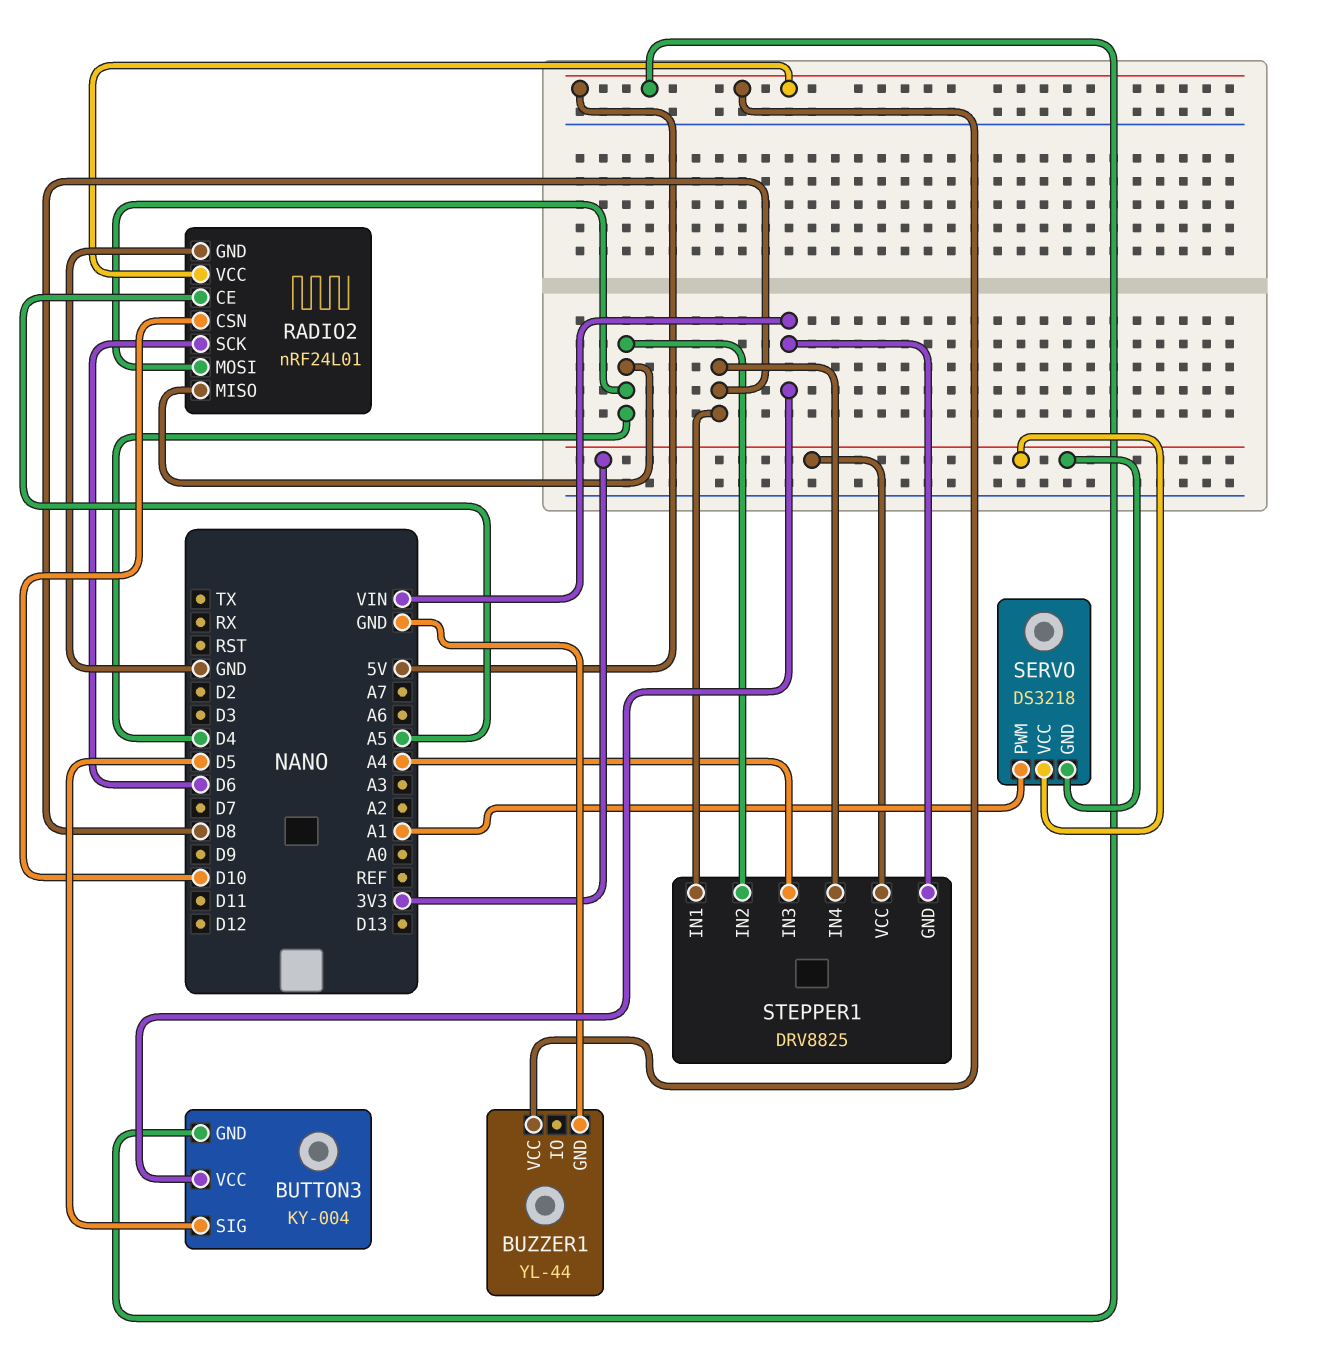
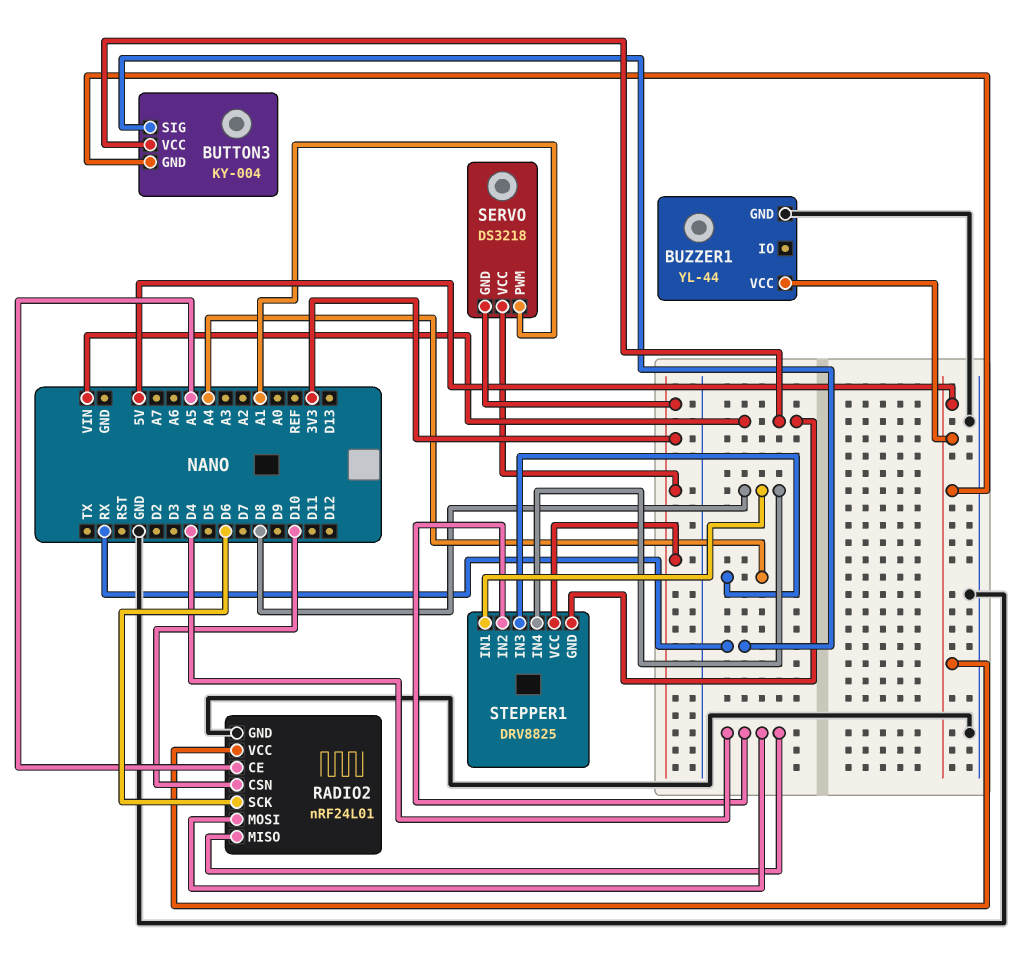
BUTTON3 pin SIG: D5 -> RX

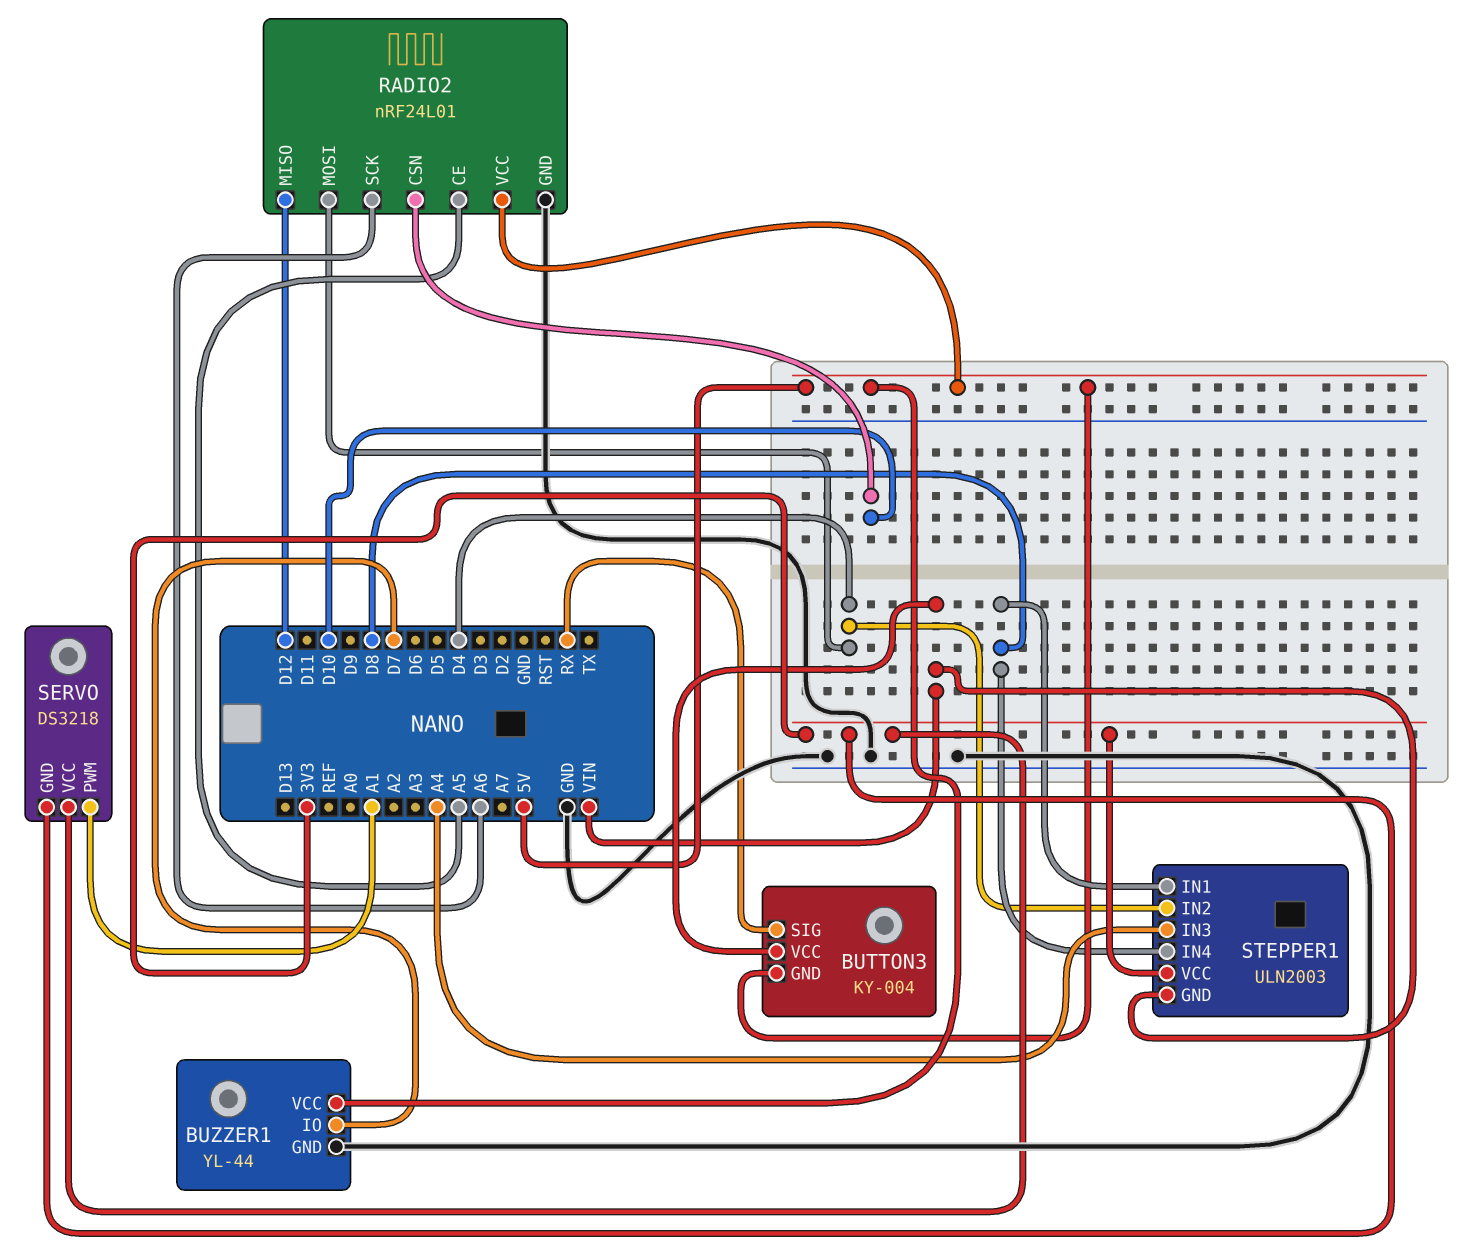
BUZZER1 pin IO: none -> D7
RADIO2 pin MISO: D4 -> D12
RADIO2 pin SCK: D6 -> A6
STEPPER1: DRV8825 -> ULN2003

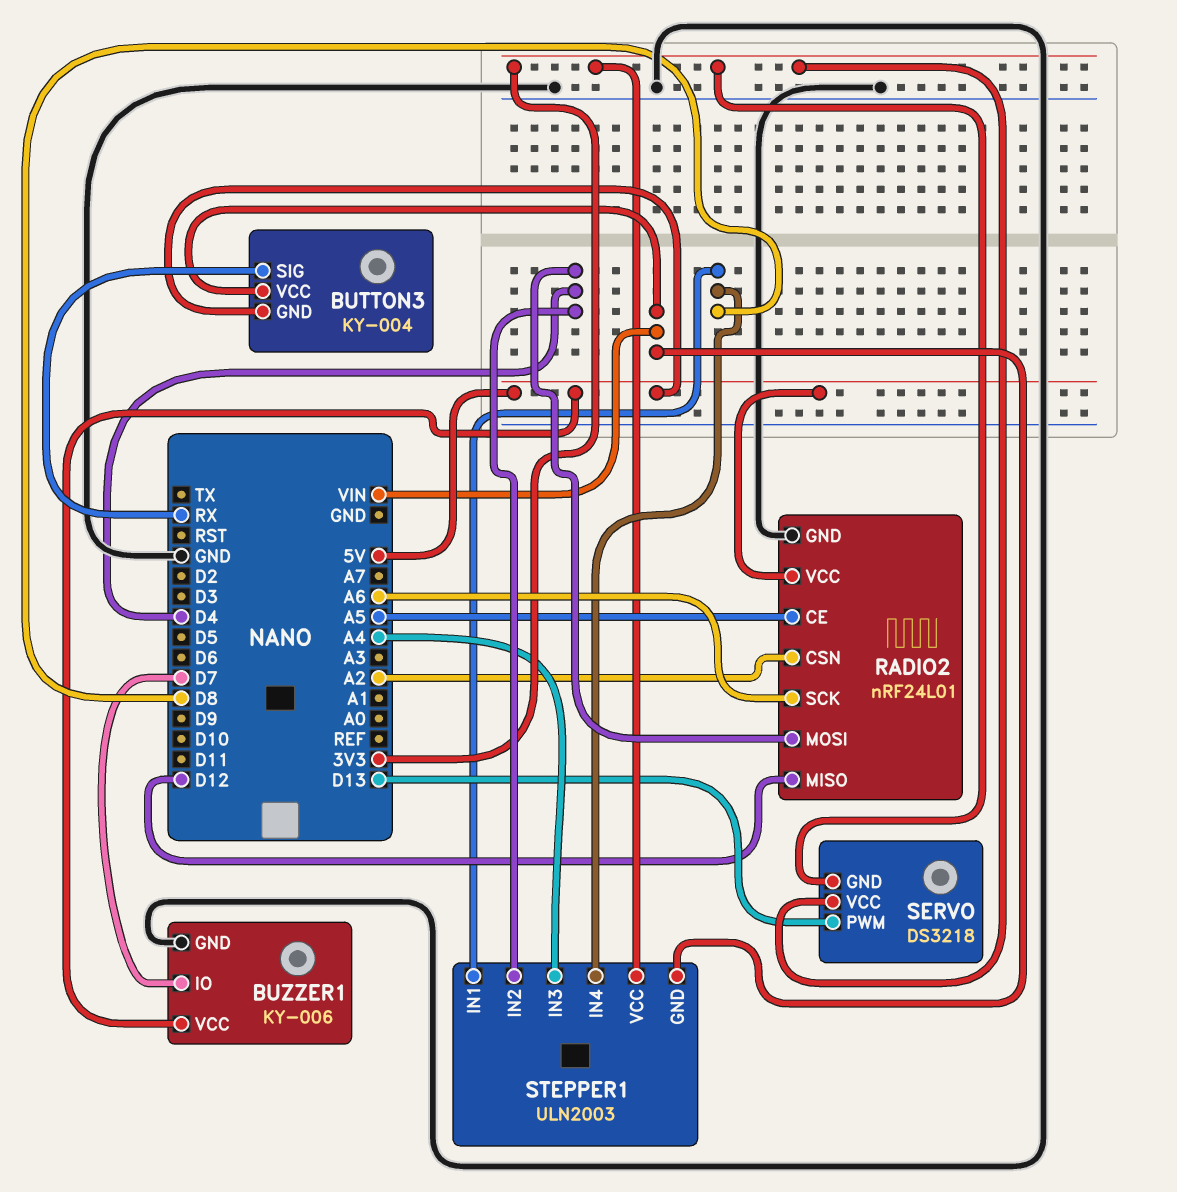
BUZZER1: YL-44 -> KY-006
RADIO2 pin CSN: D10 -> A2
SERVO pin PWM: A1 -> D13

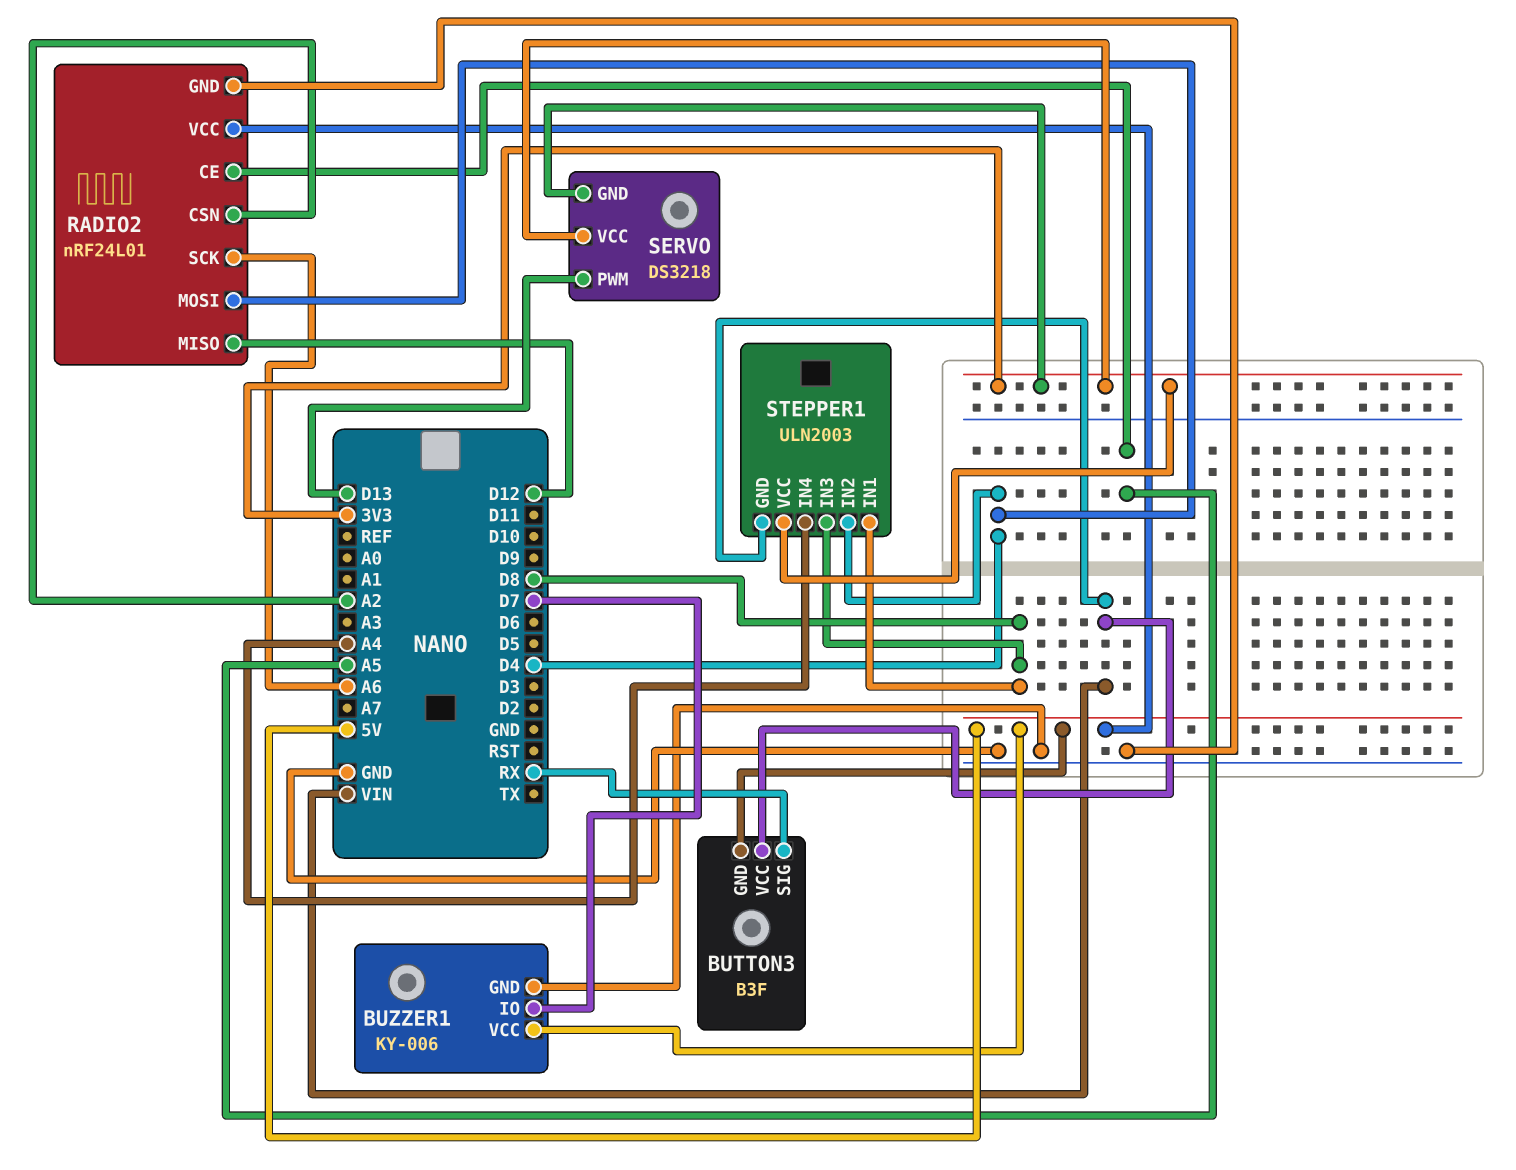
BUTTON3: KY-004 -> B3F
STEPPER1 pin IN3: A4 -> D8
STEPPER1 pin IN4: D8 -> A4

